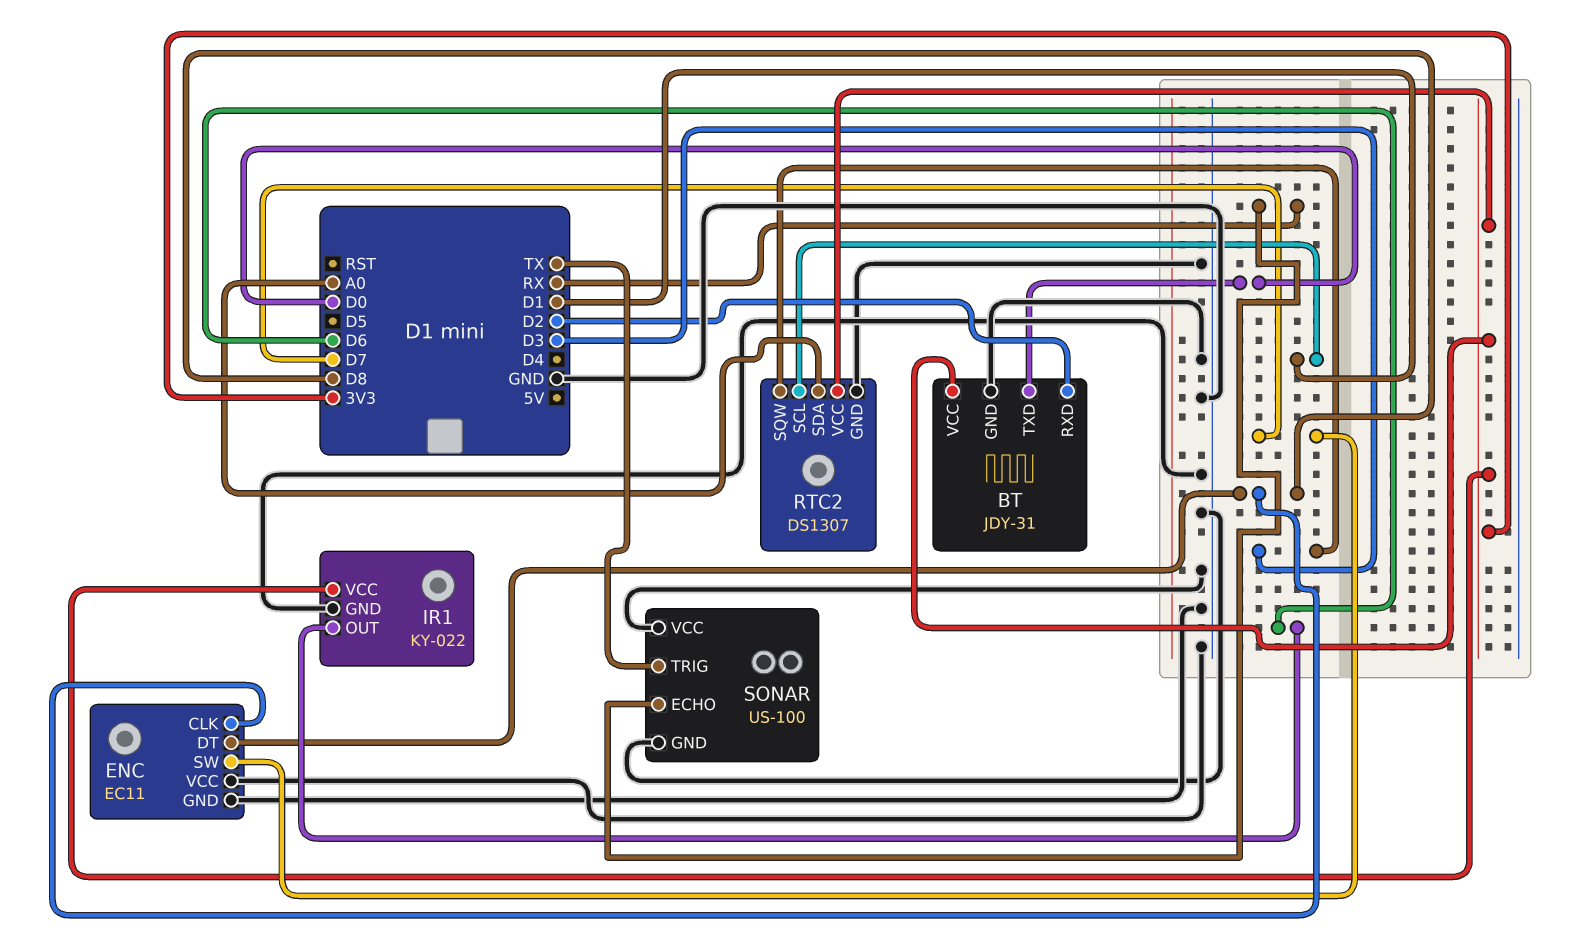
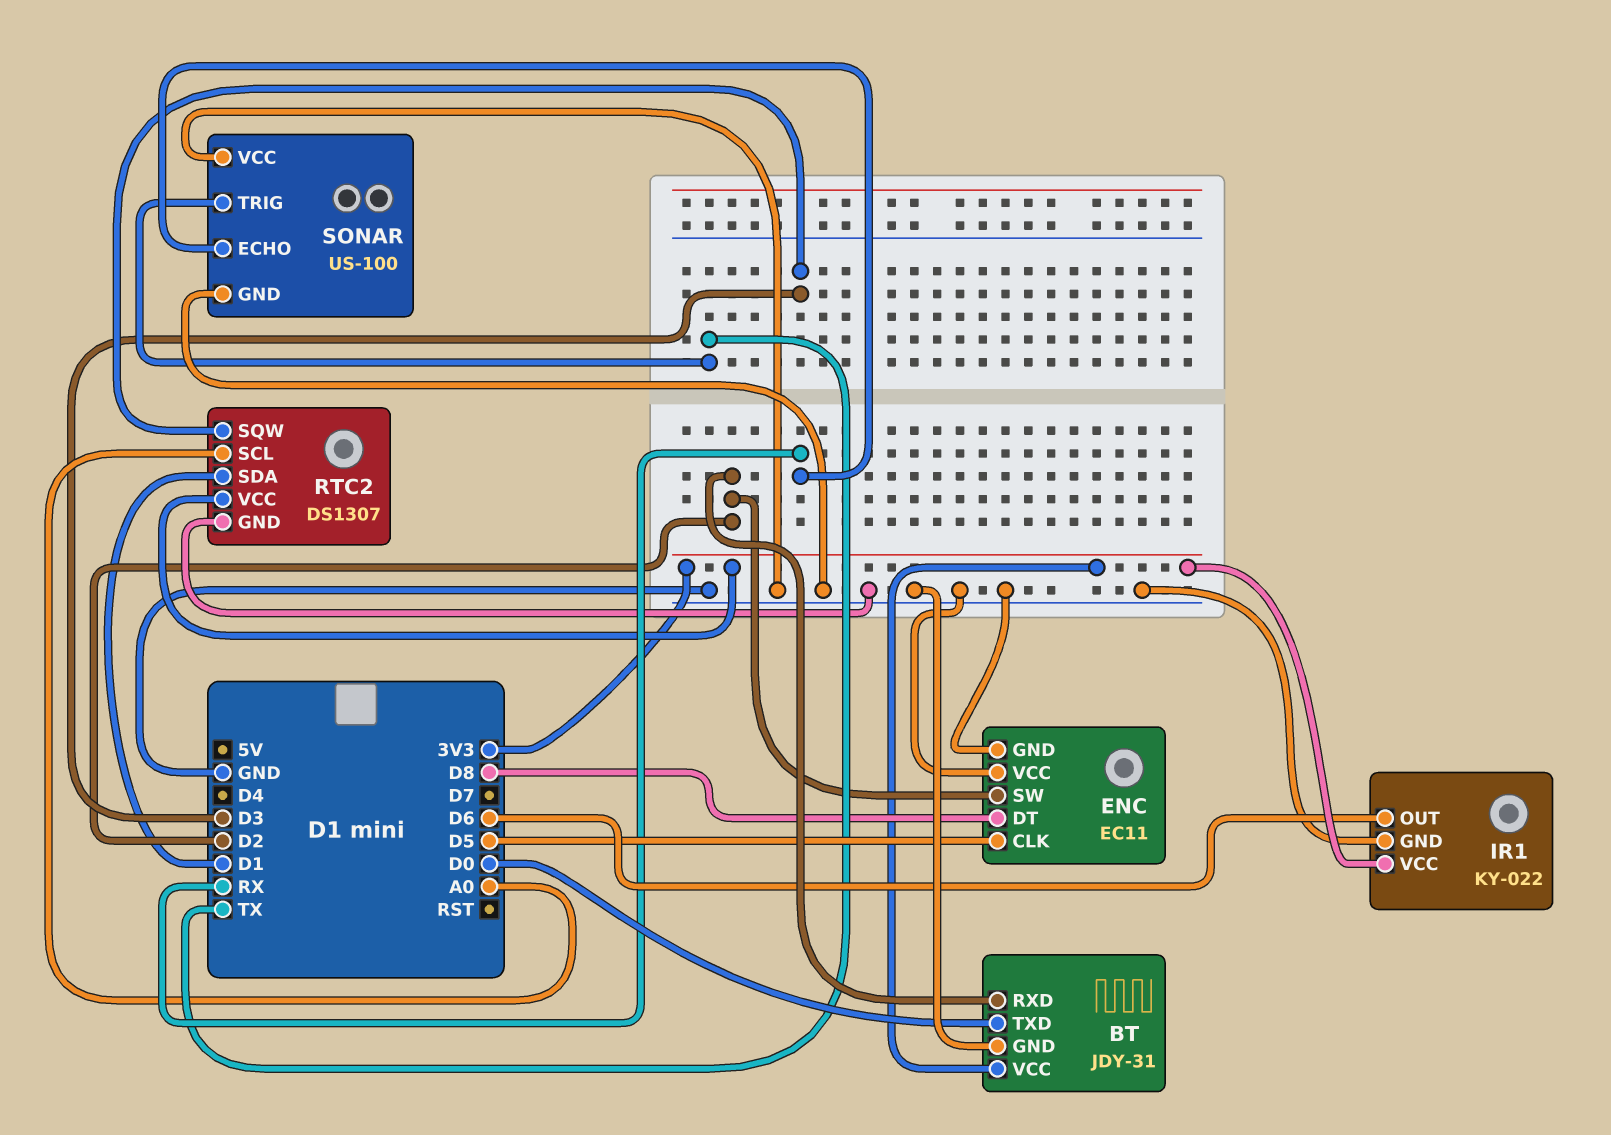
ENC pin CLK: D8 -> D5
ENC pin SW: D7 -> D2
RTC2 pin SCL: D1 -> A0
RTC2 pin SDA: A0 -> D1

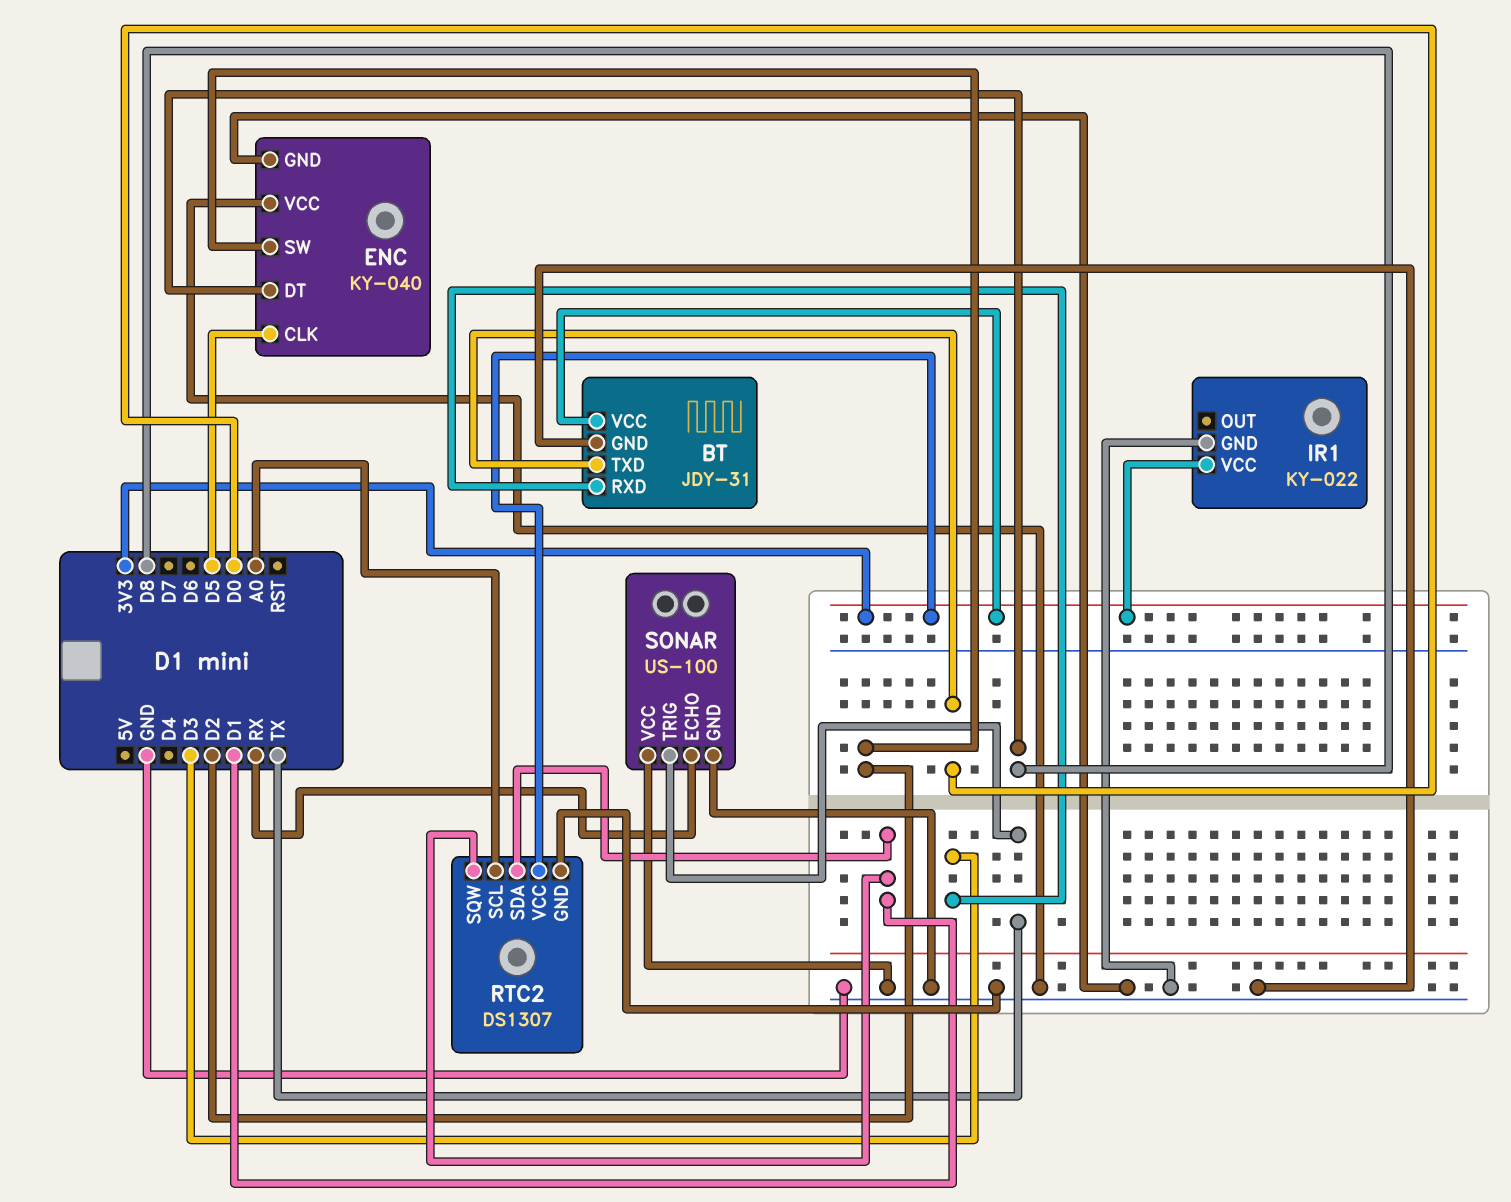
BT pin RXD: D2 -> D3
ENC: EC11 -> KY-040
IR1 pin OUT: D6 -> none
RTC2 pin SQW: D3 -> D1

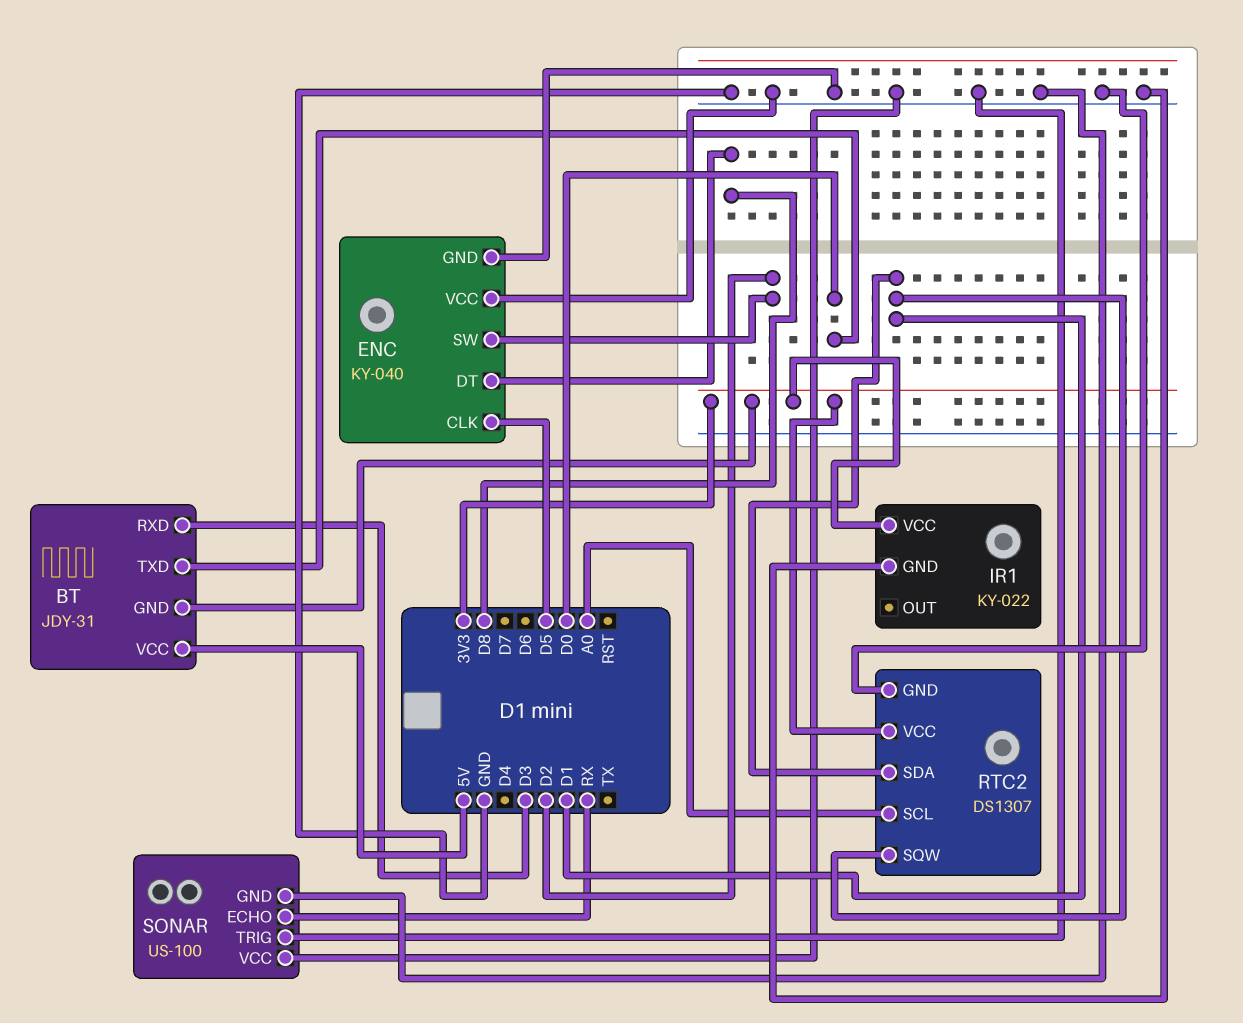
BT pin GND: GND -> 3V3
BT pin VCC: 3V3 -> 5V
SONAR pin TRIG: TX -> GND

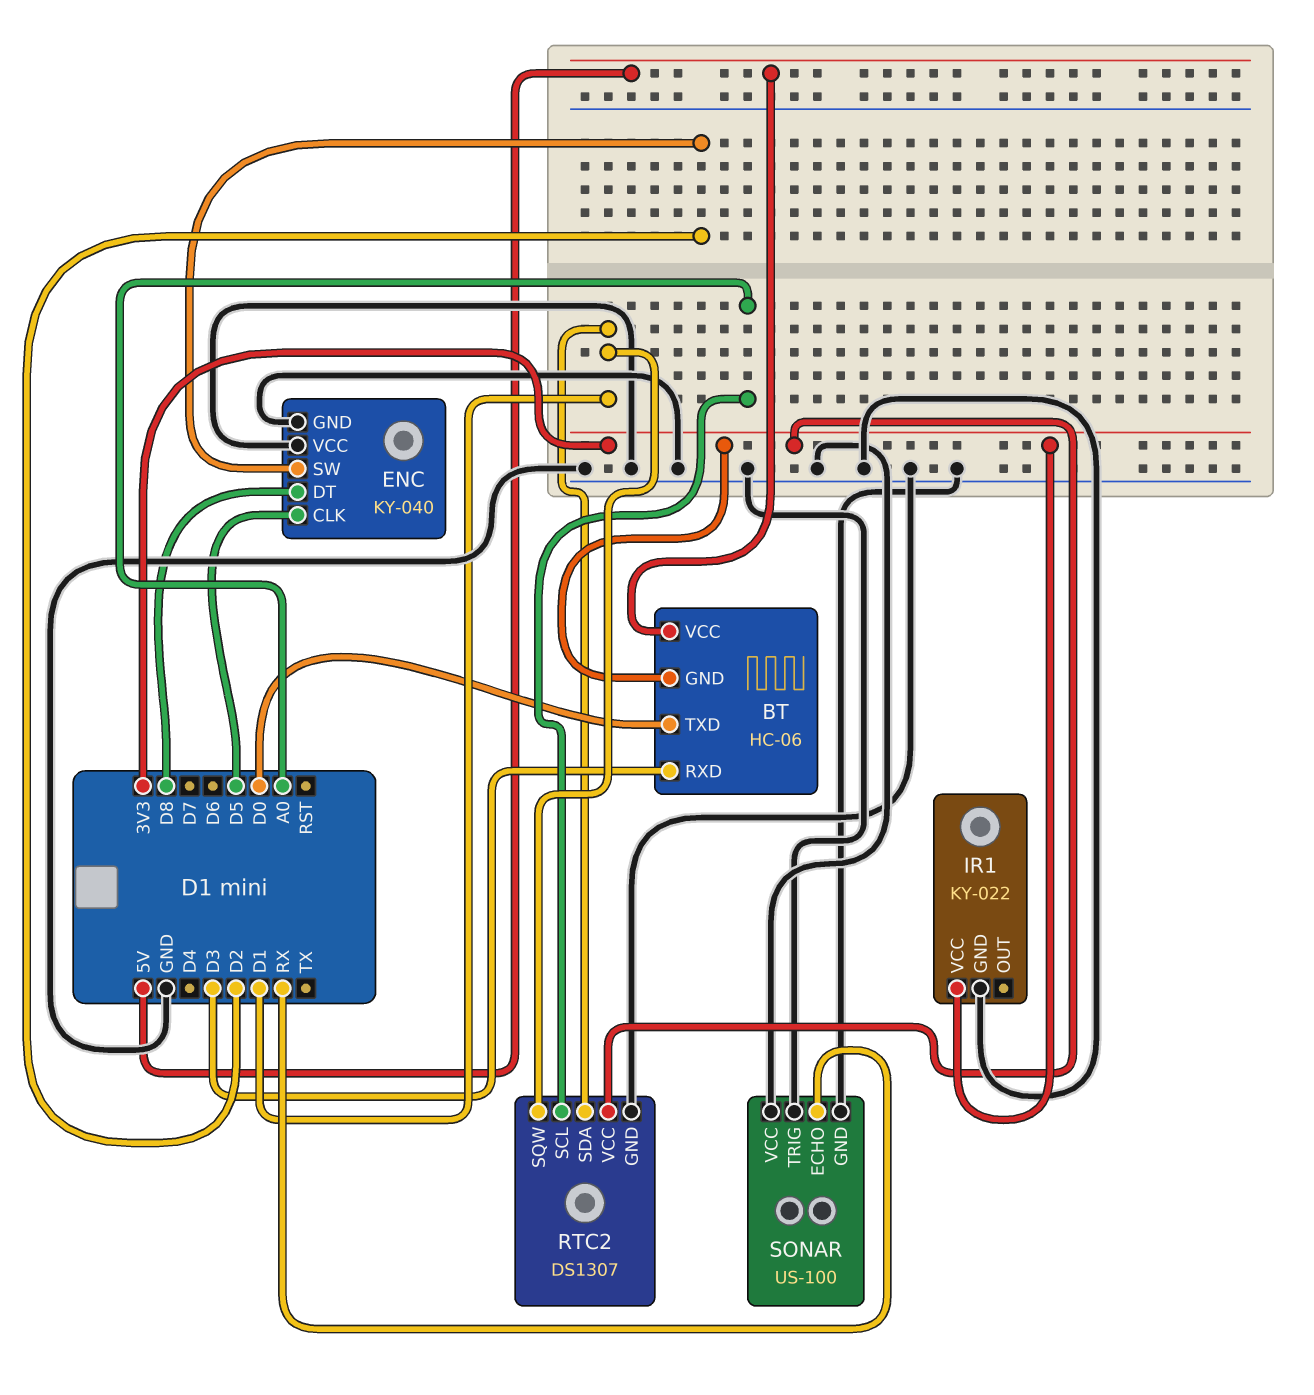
BT: JDY-31 -> HC-06

